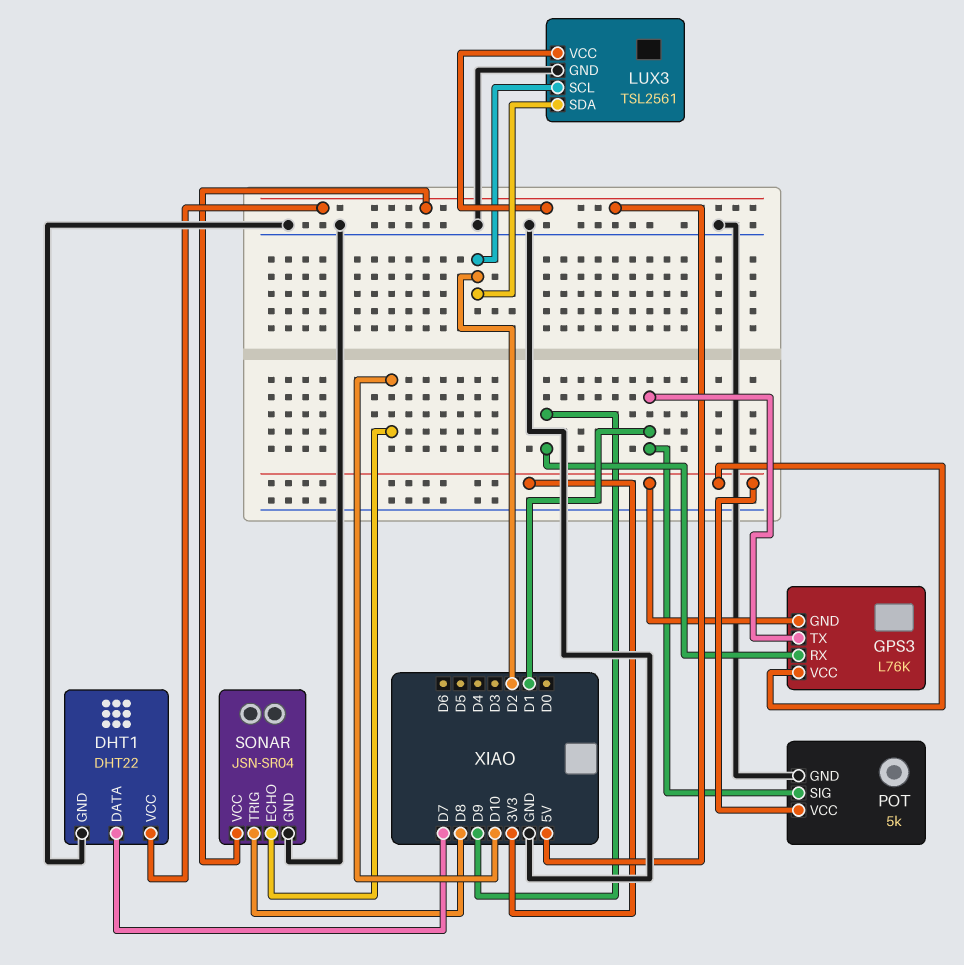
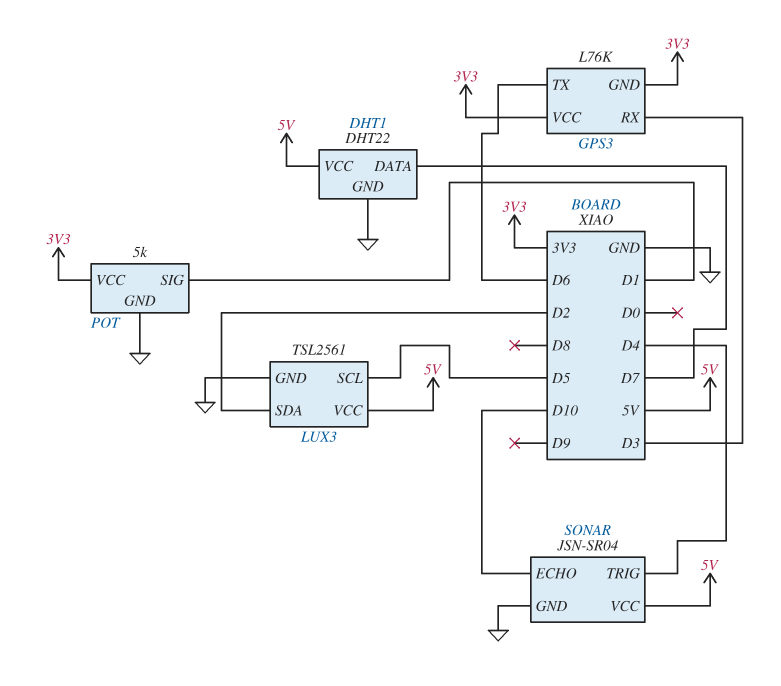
GPS3 pin RX: D9 -> D3
GPS3 pin TX: D1 -> D6
LUX3 pin SCL: D2 -> D5
SONAR pin TRIG: D8 -> D4

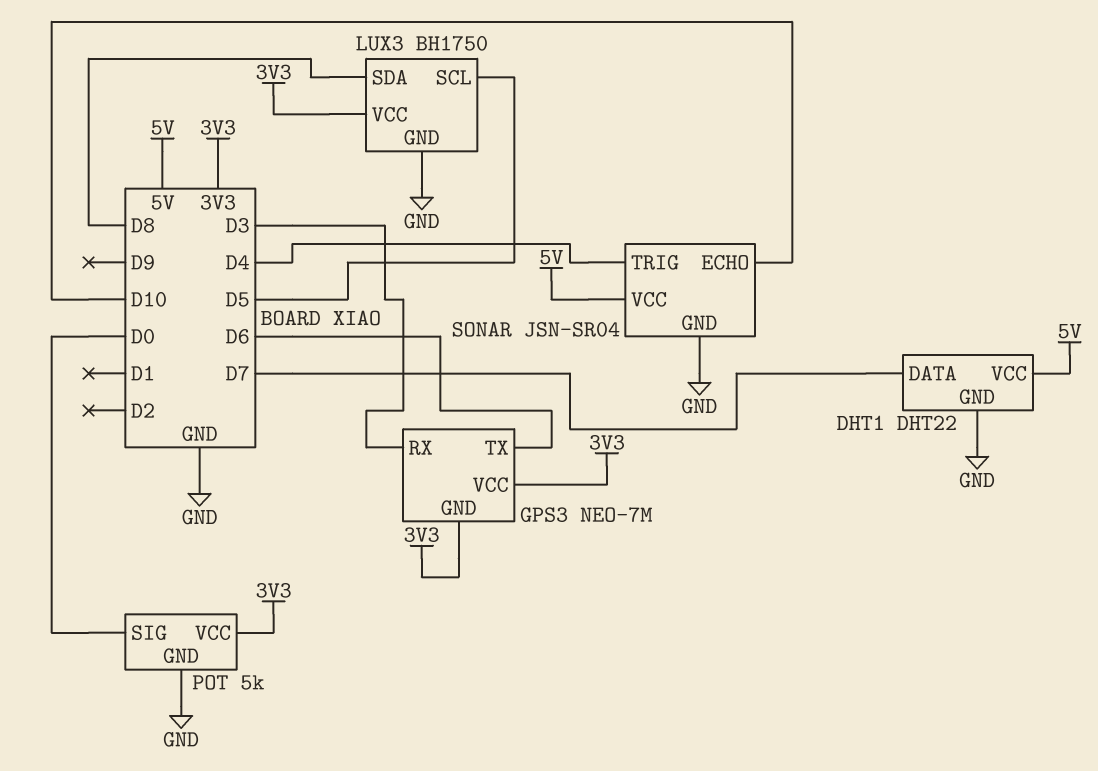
GPS3: L76K -> NEO-7M
LUX3: TSL2561 -> BH1750
LUX3 pin SDA: D2 -> D8
LUX3 pin VCC: 5V -> 3V3
POT pin SIG: D1 -> D0

